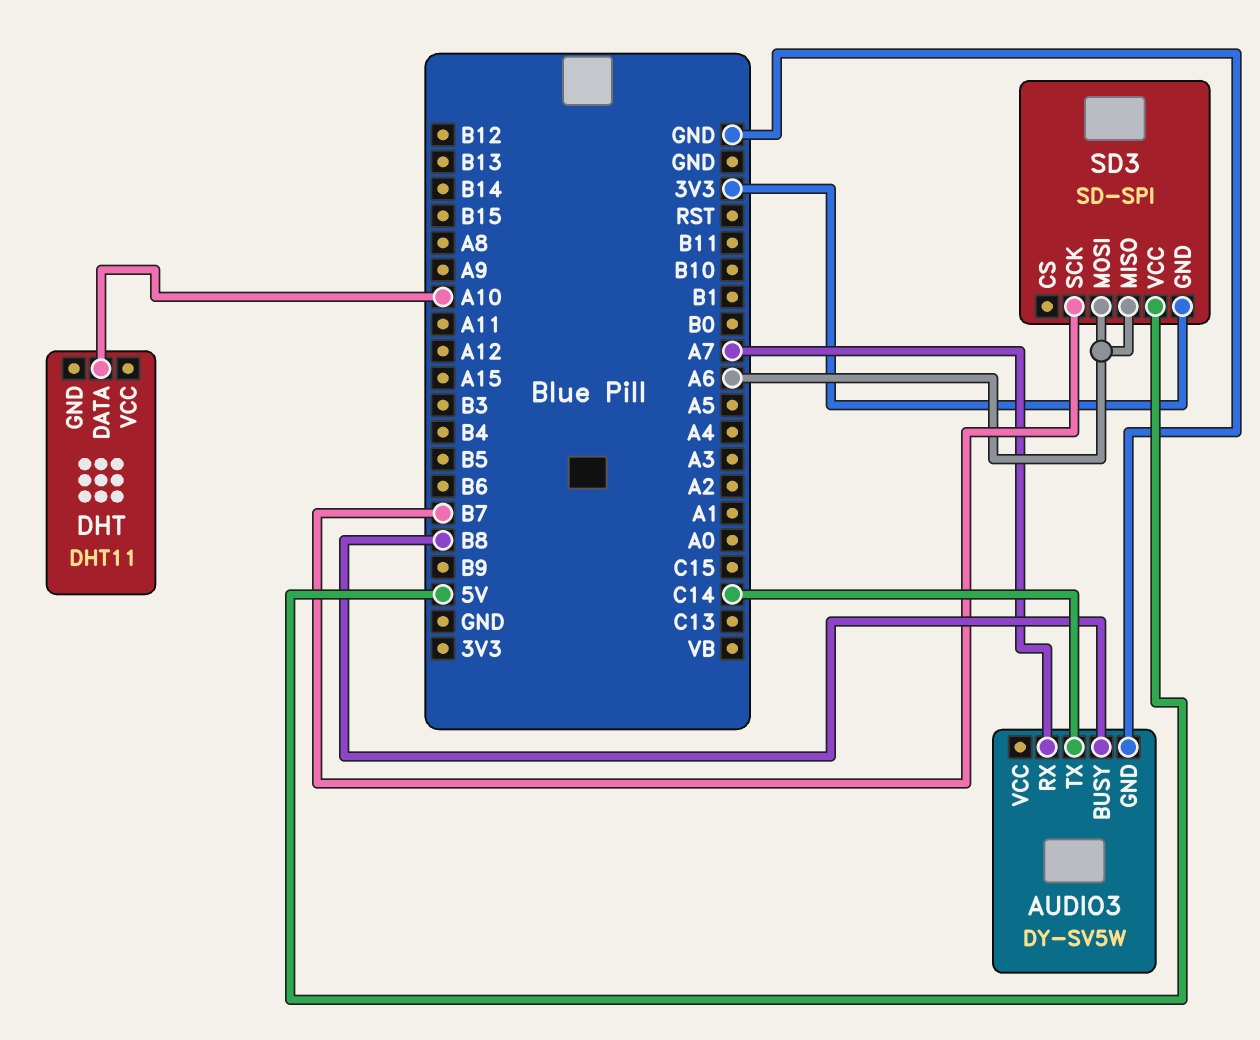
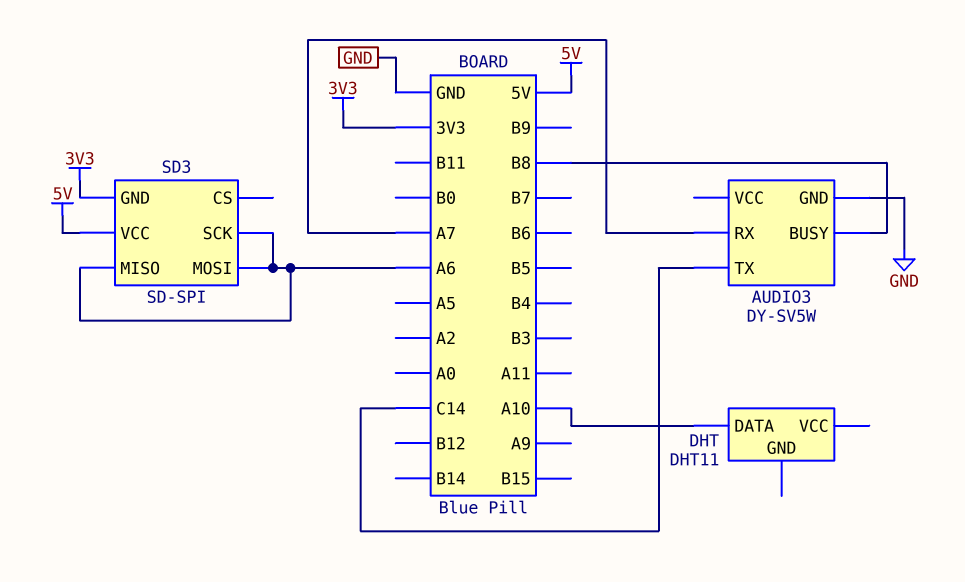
SD3 pin SCK: B7 -> A6

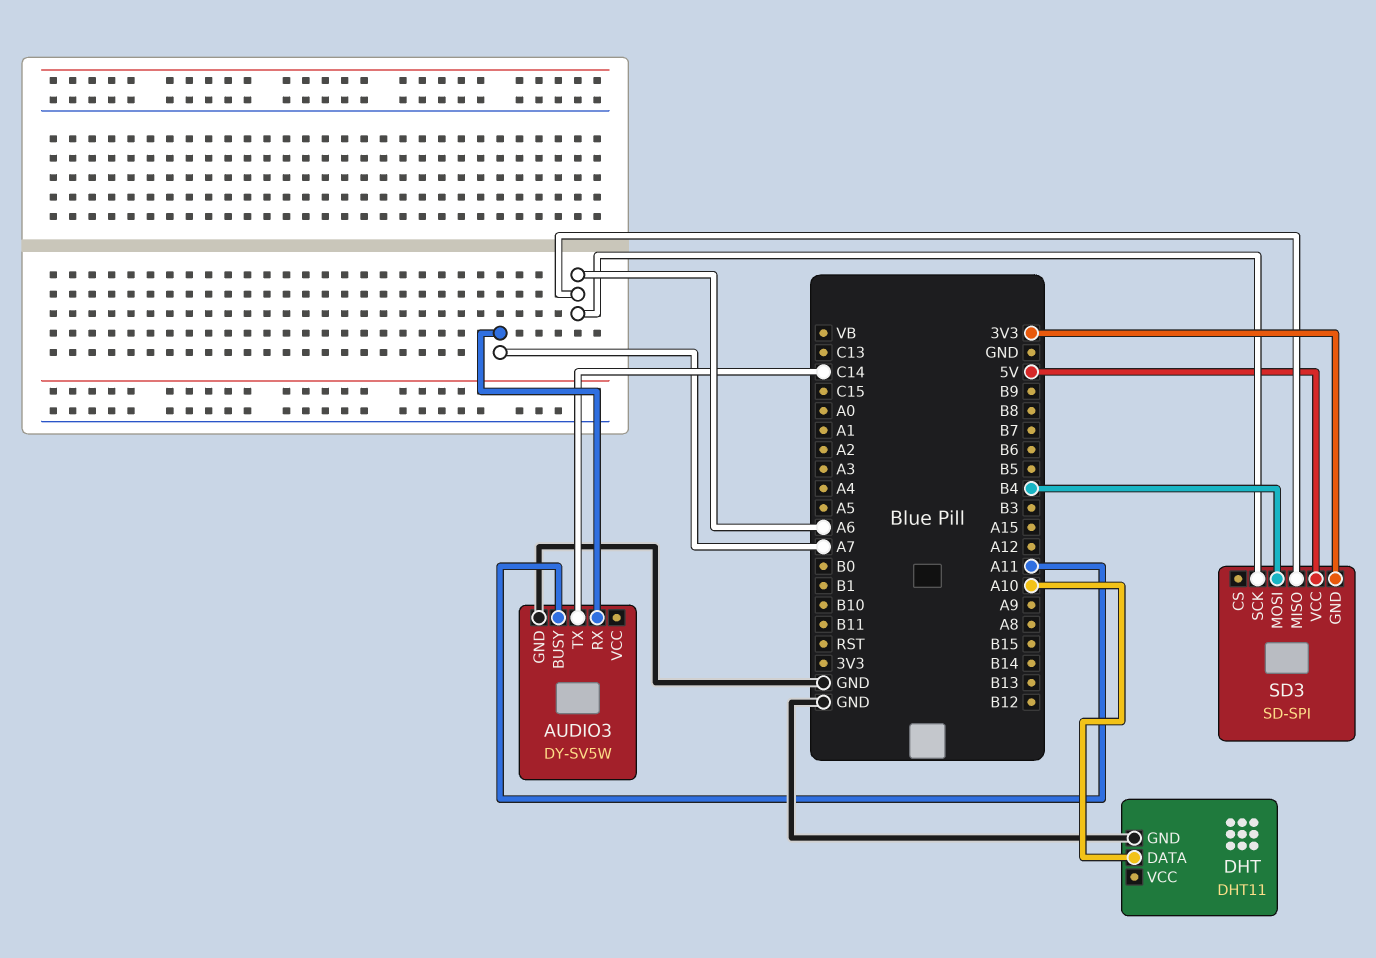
AUDIO3 pin BUSY: B8 -> A11
DHT pin GND: none -> GND
SD3 pin MOSI: A6 -> B4

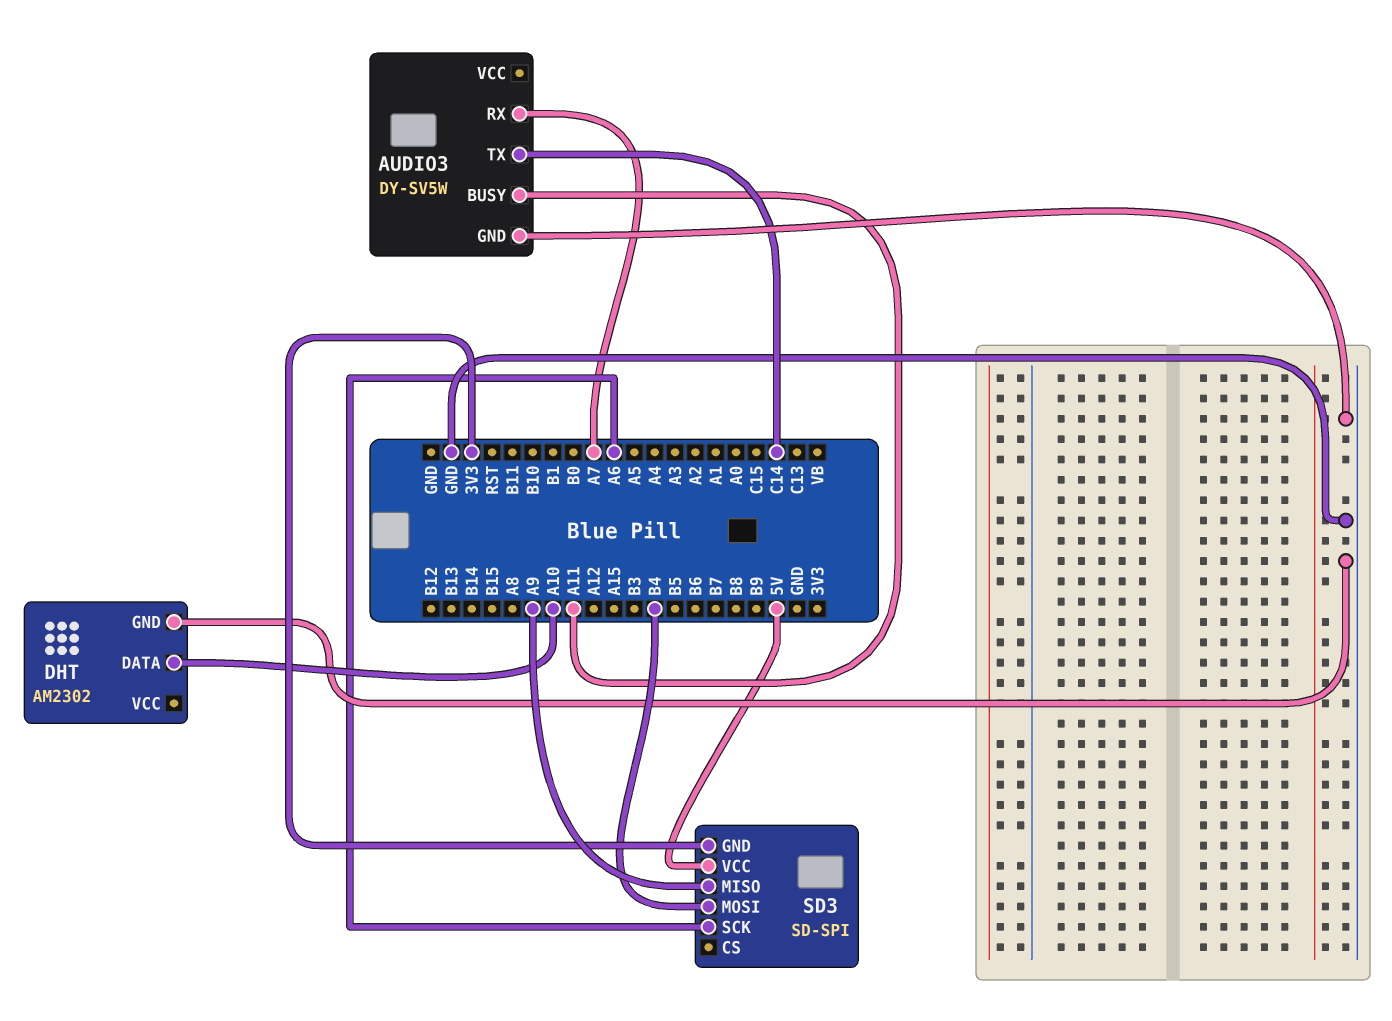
DHT: DHT11 -> AM2302
SD3 pin MISO: A6 -> A9

